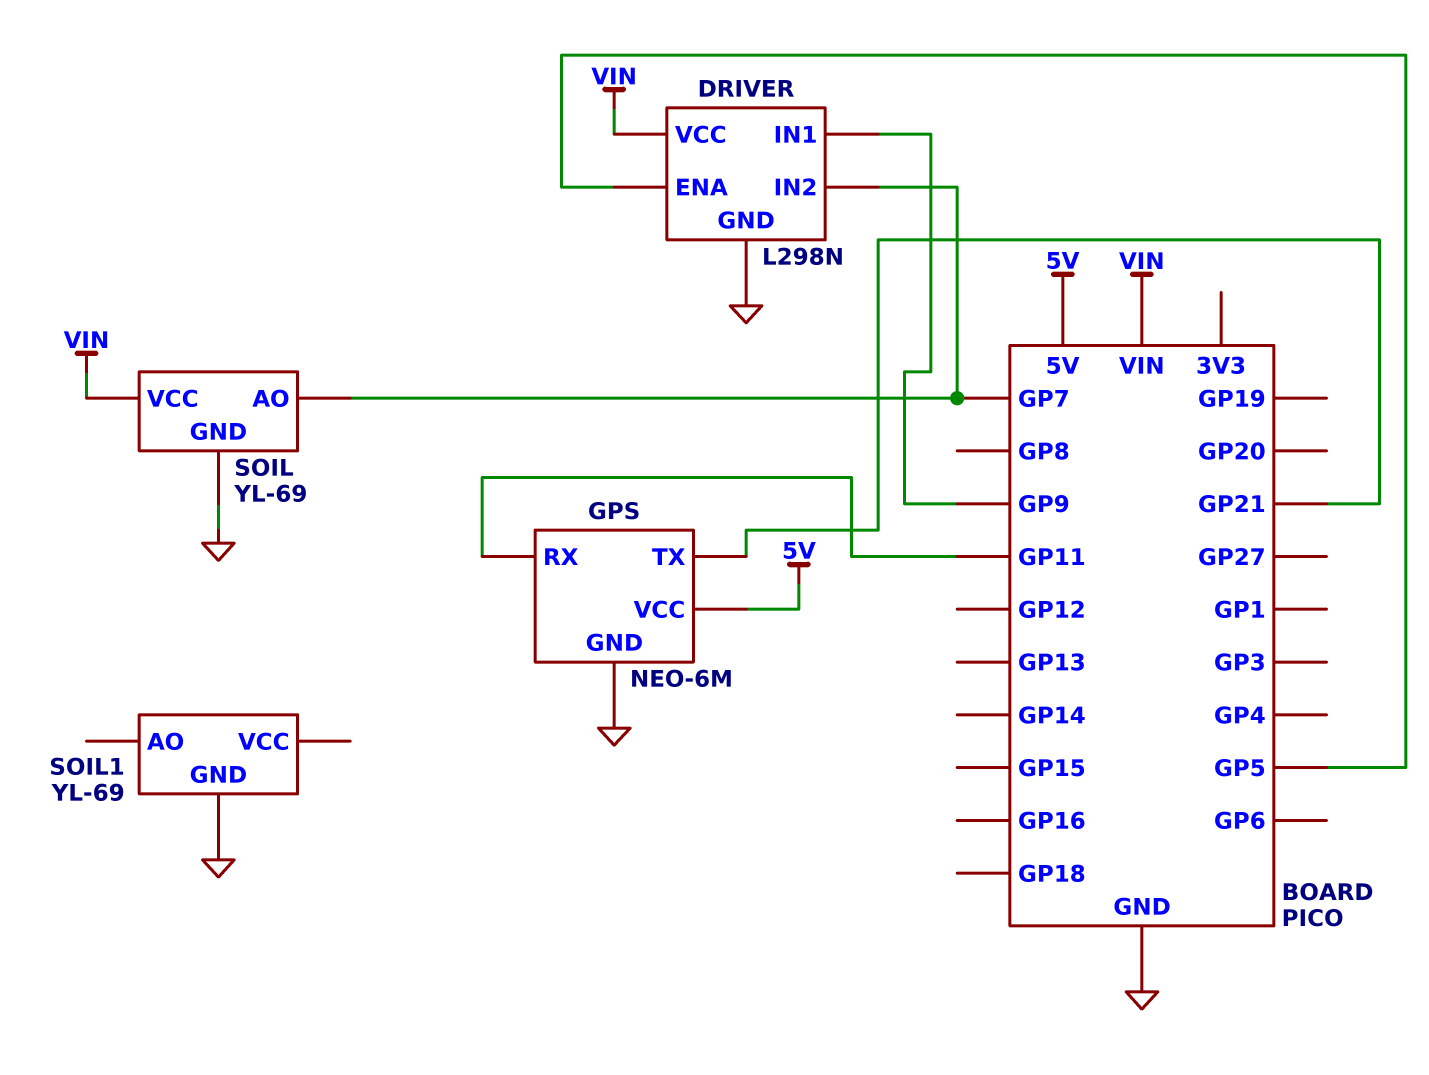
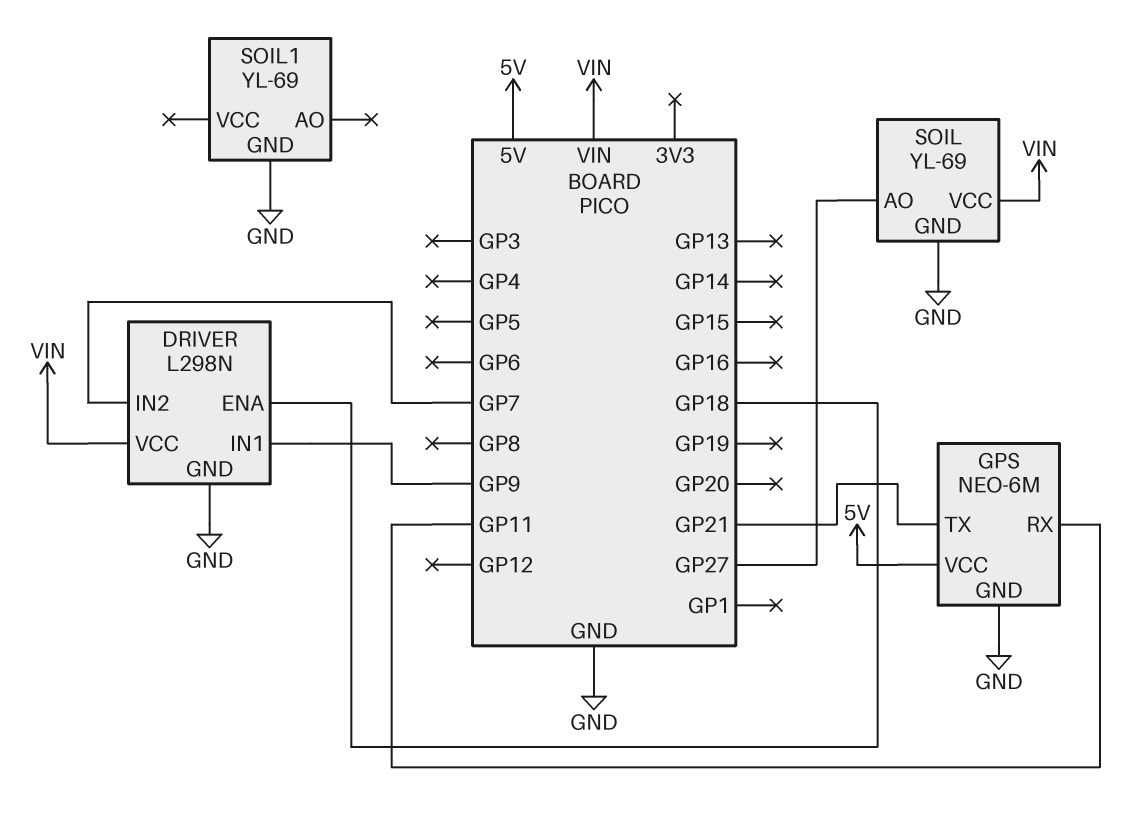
DRIVER pin ENA: GP5 -> GP18
SOIL pin AO: GP7 -> GP27

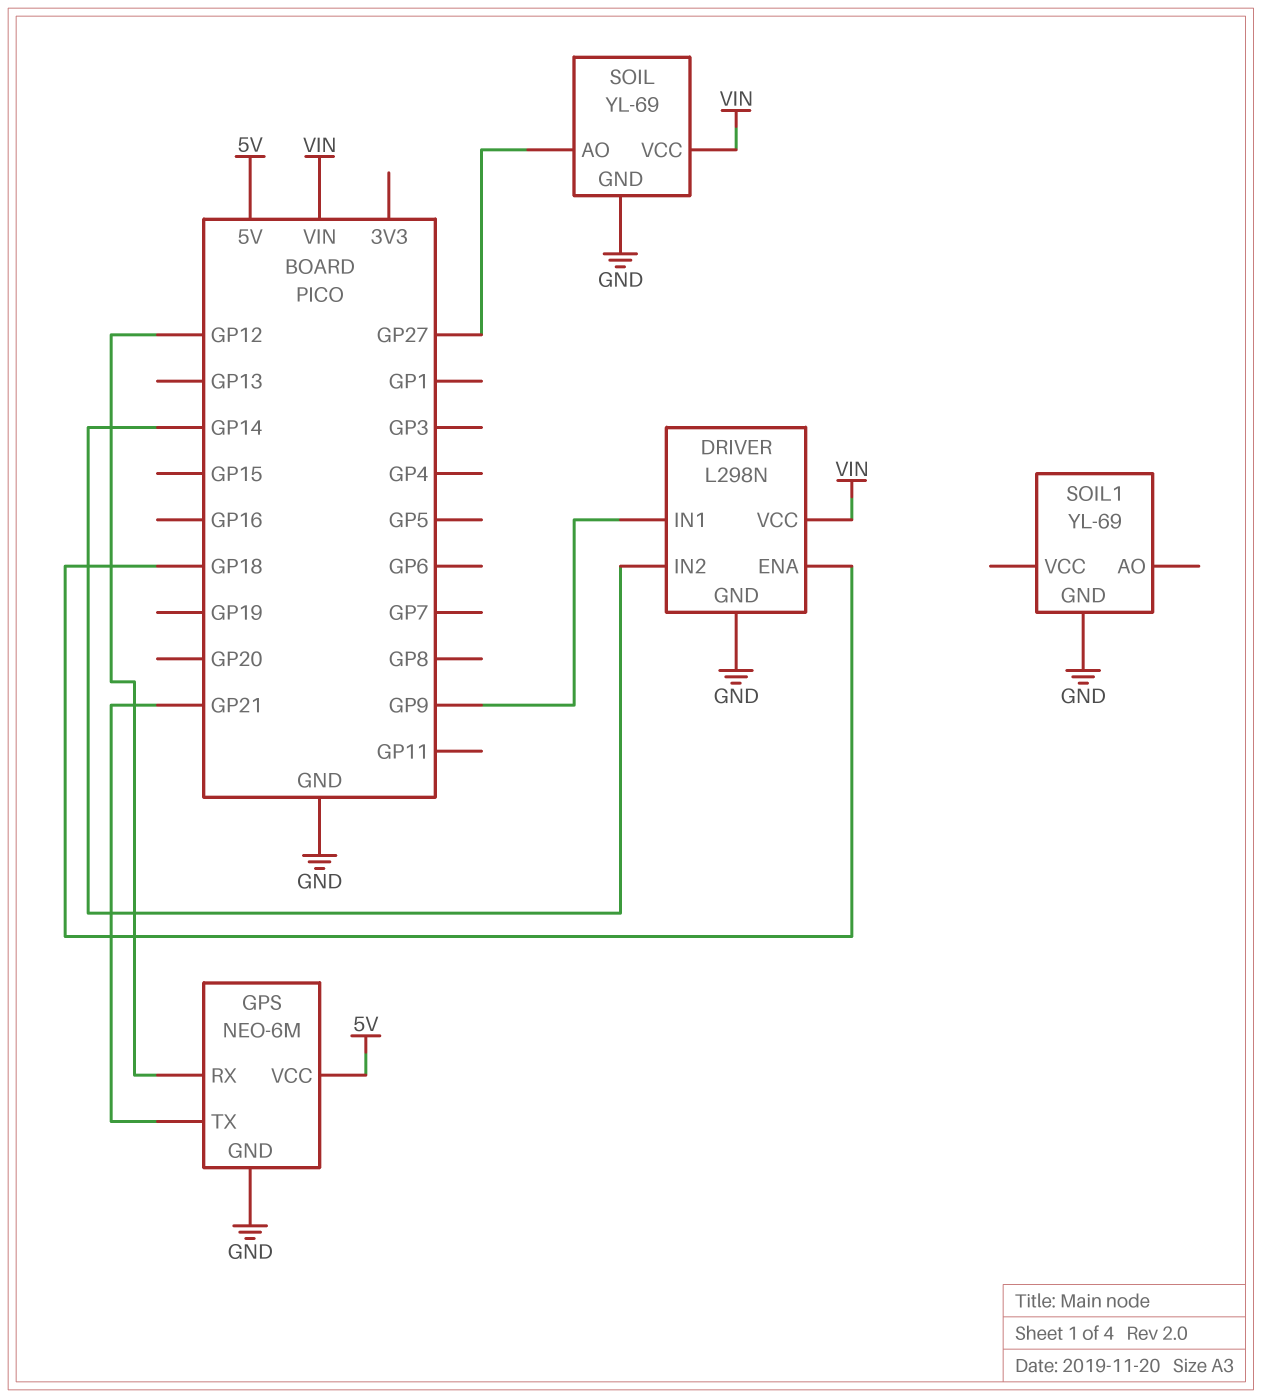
DRIVER pin IN2: GP7 -> GP14
GPS pin RX: GP11 -> GP12

